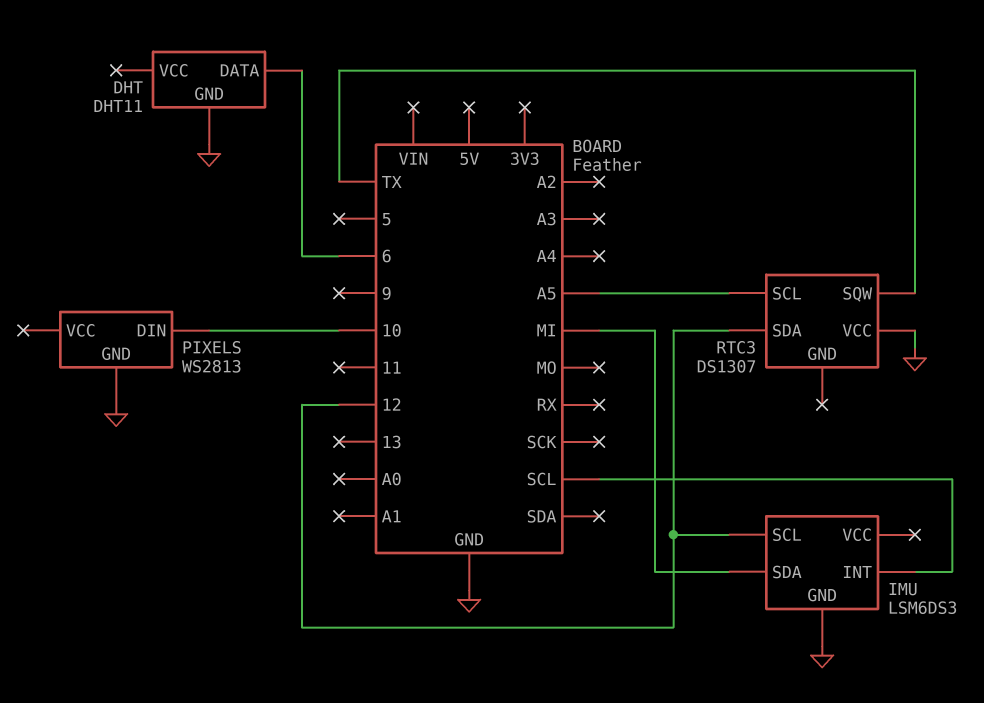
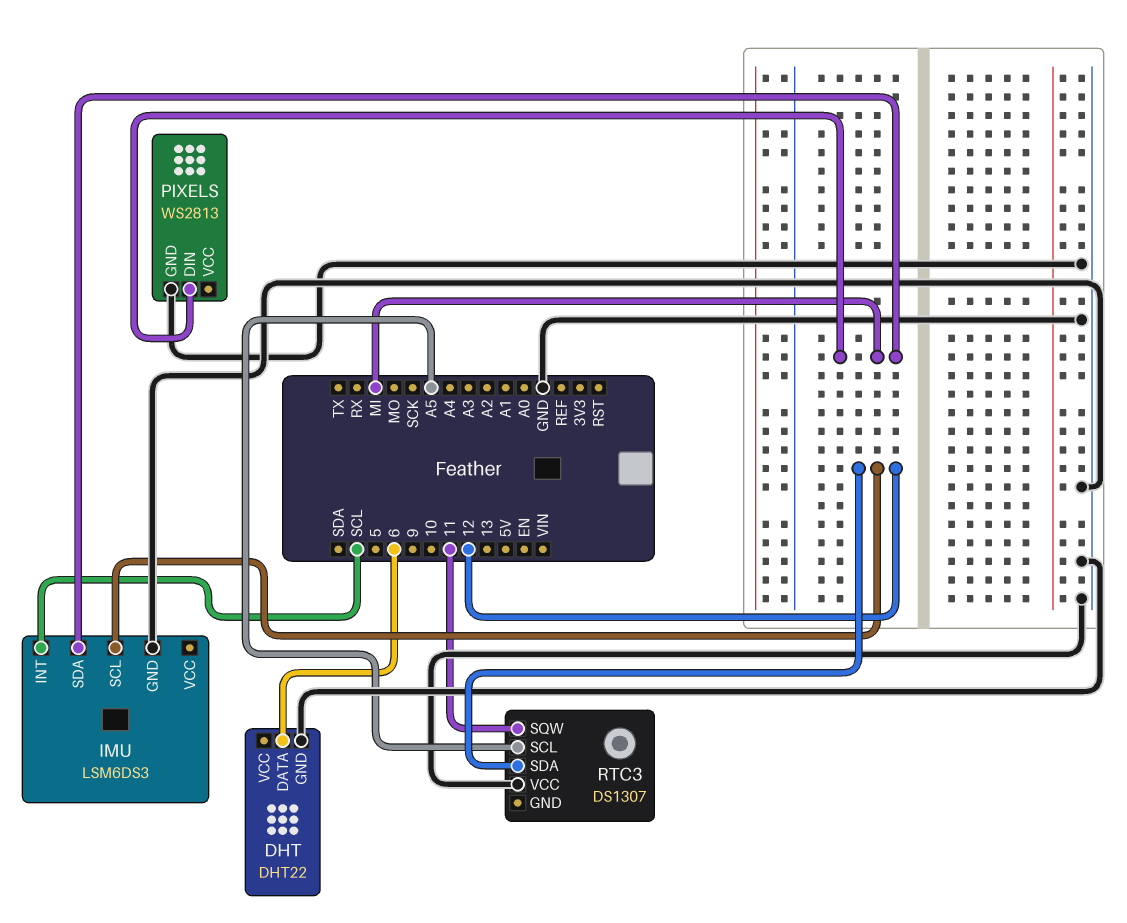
DHT: DHT11 -> DHT22
PIXELS pin DIN: 10 -> MI
RTC3 pin SQW: TX -> 11

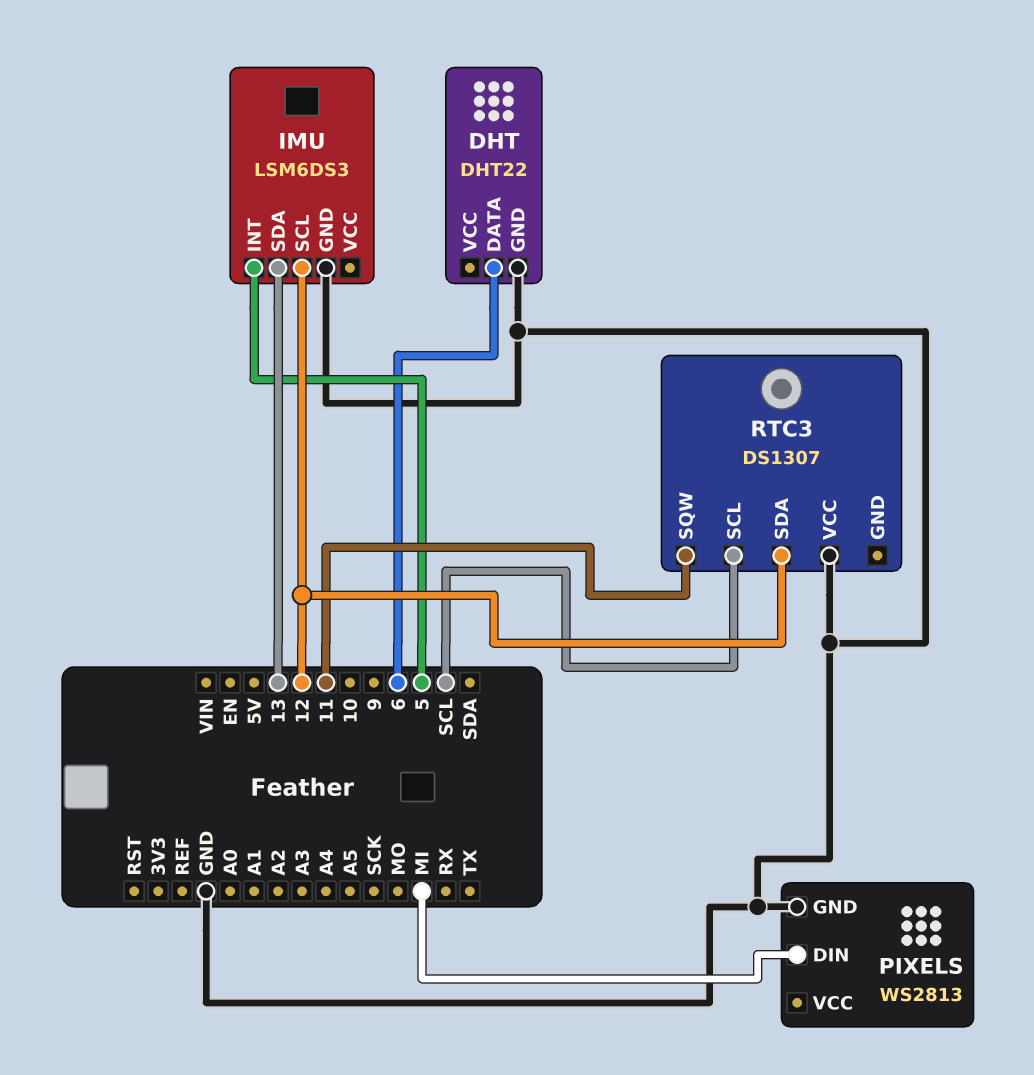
IMU pin INT: SCL -> 5
IMU pin SDA: MI -> 13
RTC3 pin SCL: A5 -> SCL

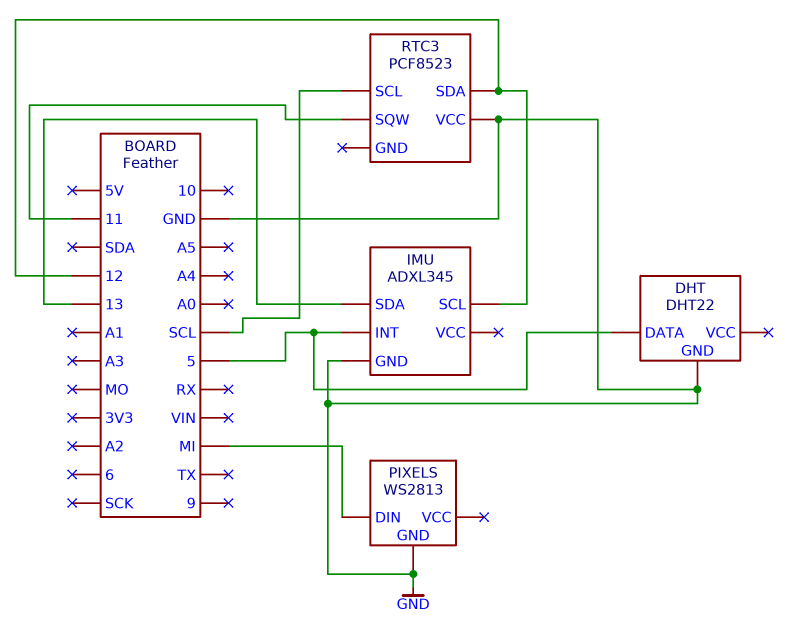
DHT pin DATA: 6 -> 5
IMU: LSM6DS3 -> ADXL345
RTC3: DS1307 -> PCF8523

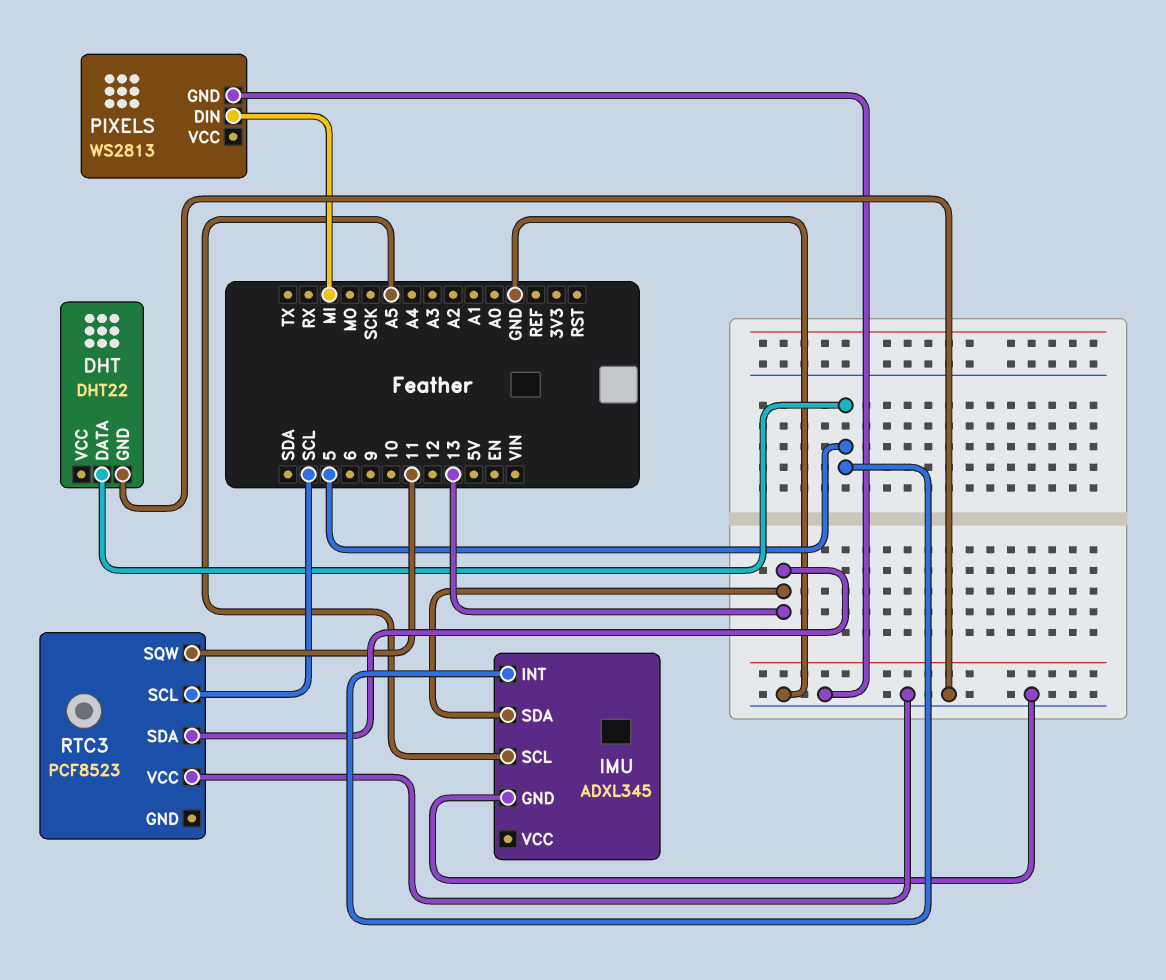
IMU pin SCL: 12 -> A5
RTC3 pin SDA: 12 -> 13

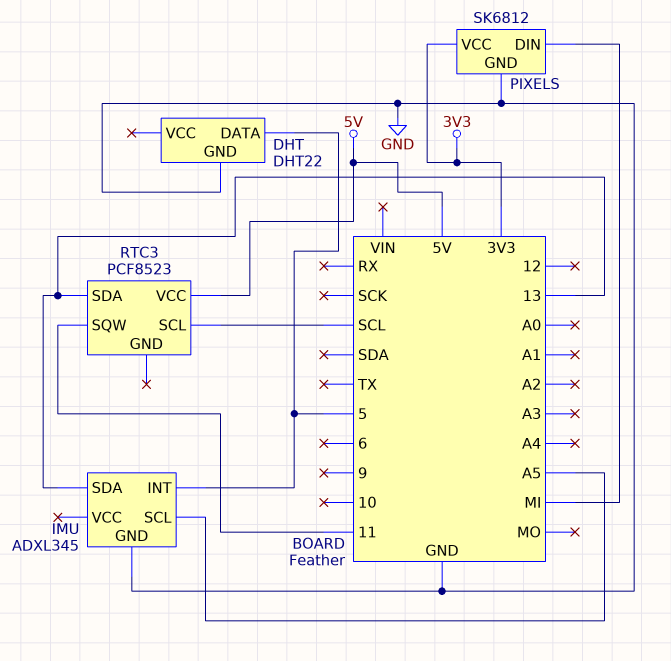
PIXELS: WS2813 -> SK6812
PIXELS pin VCC: none -> 3V3
RTC3 pin VCC: GND -> 5V

